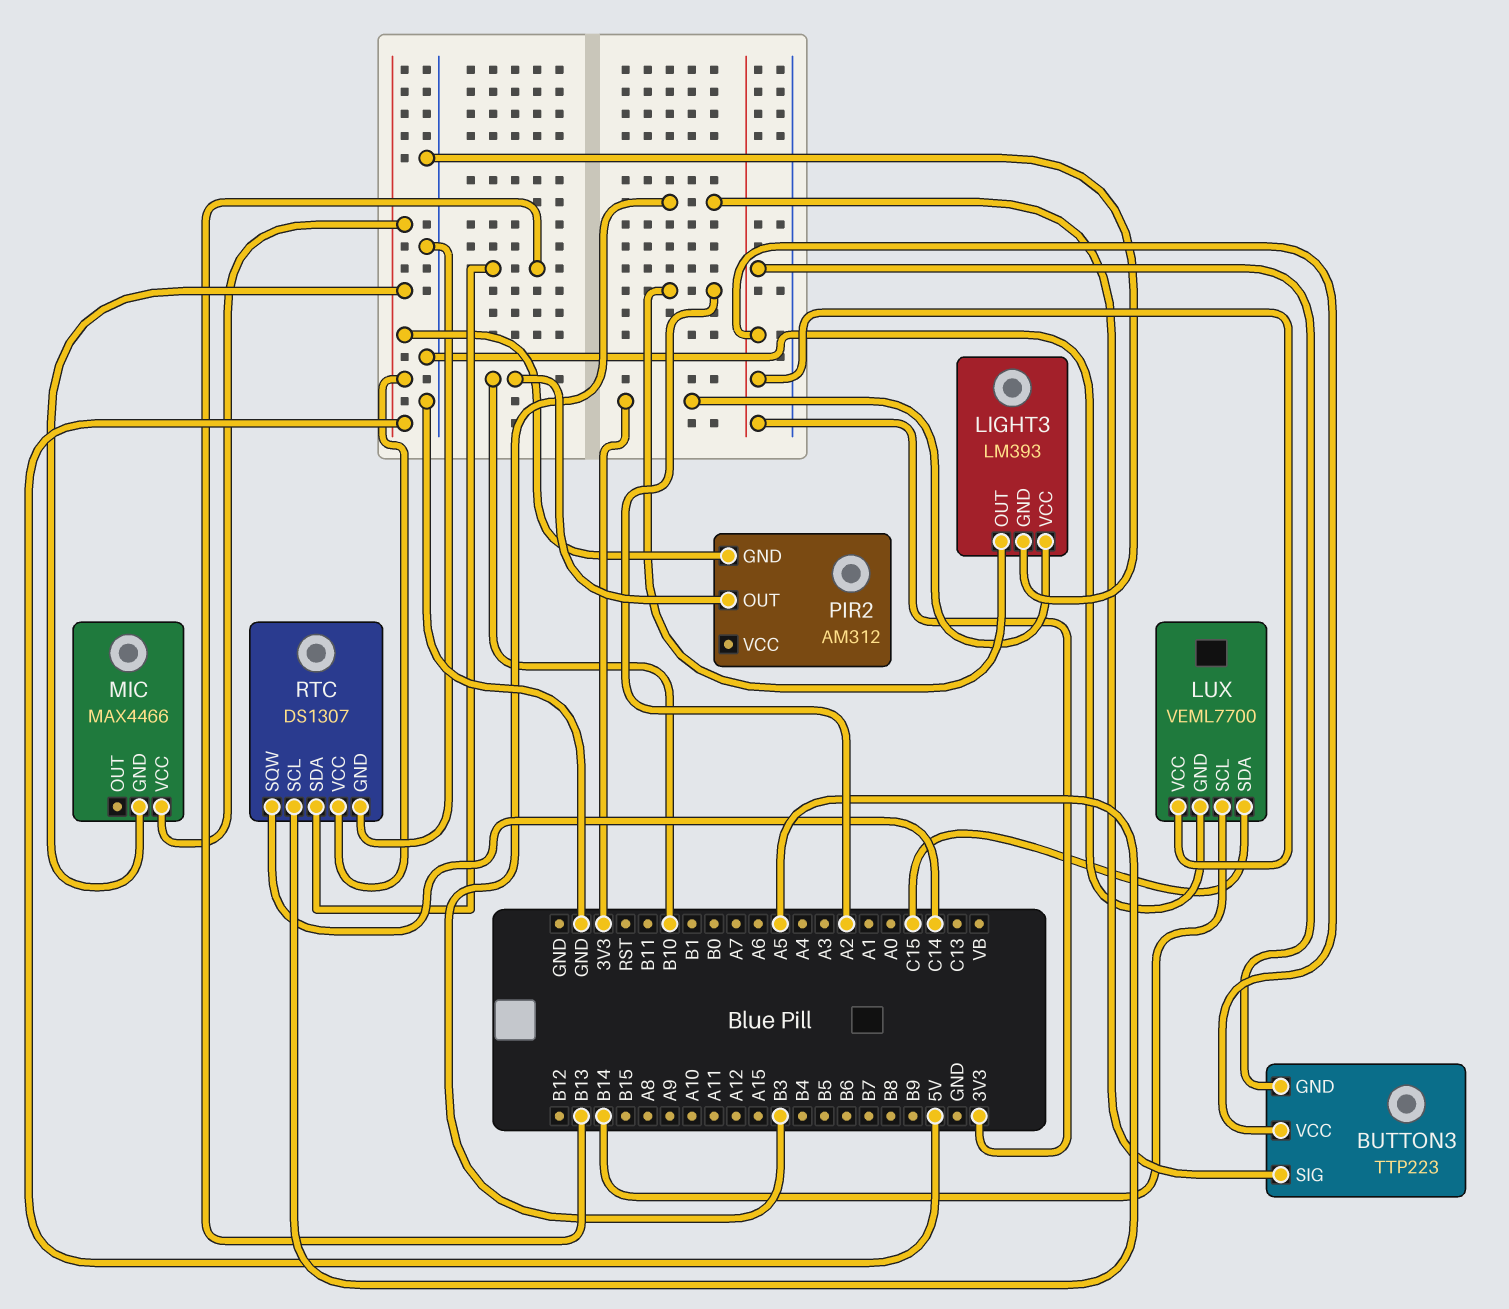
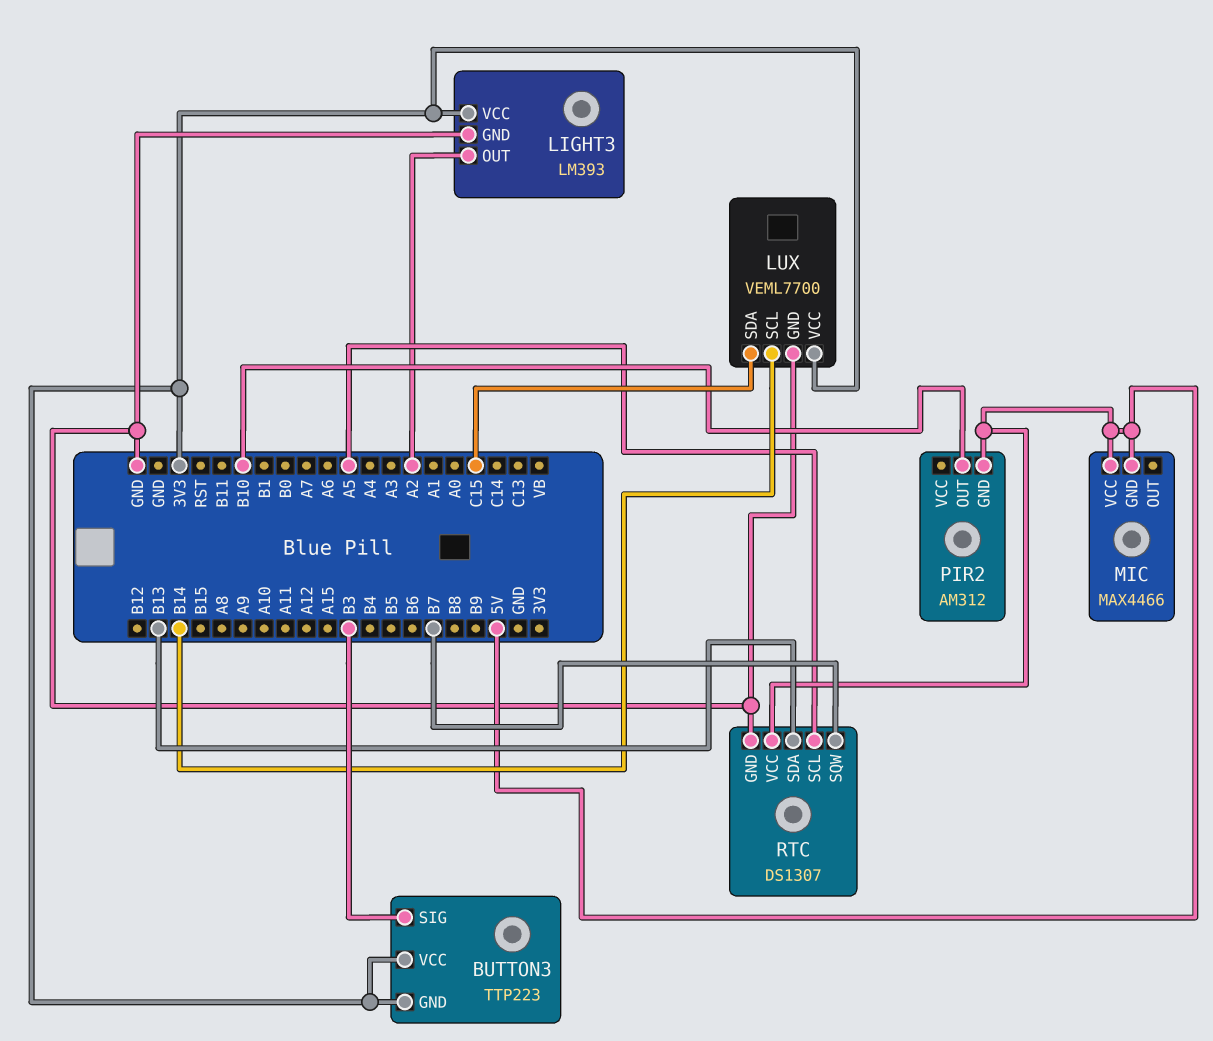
RTC pin SQW: C14 -> B7

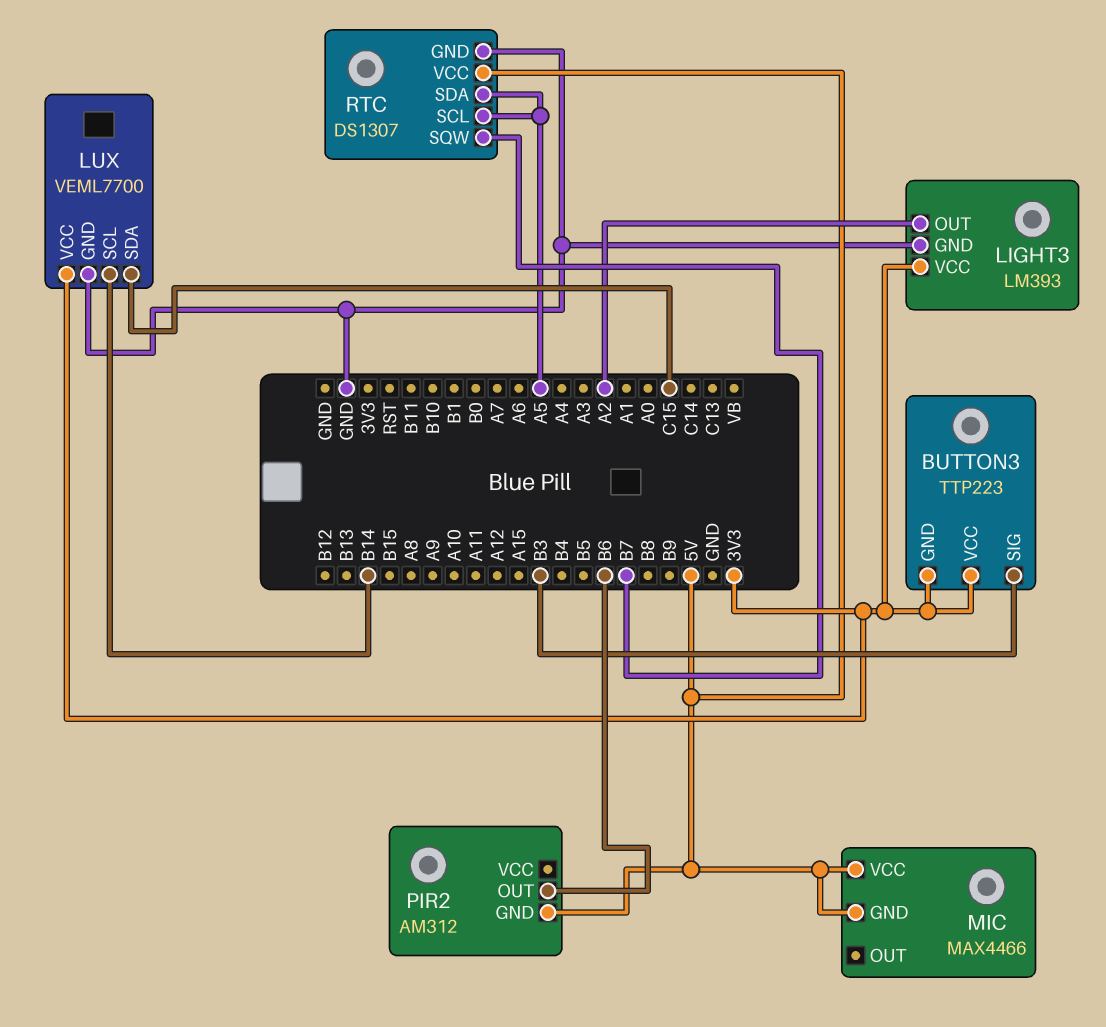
PIR2 pin OUT: B10 -> B6
RTC pin SDA: B13 -> A5

